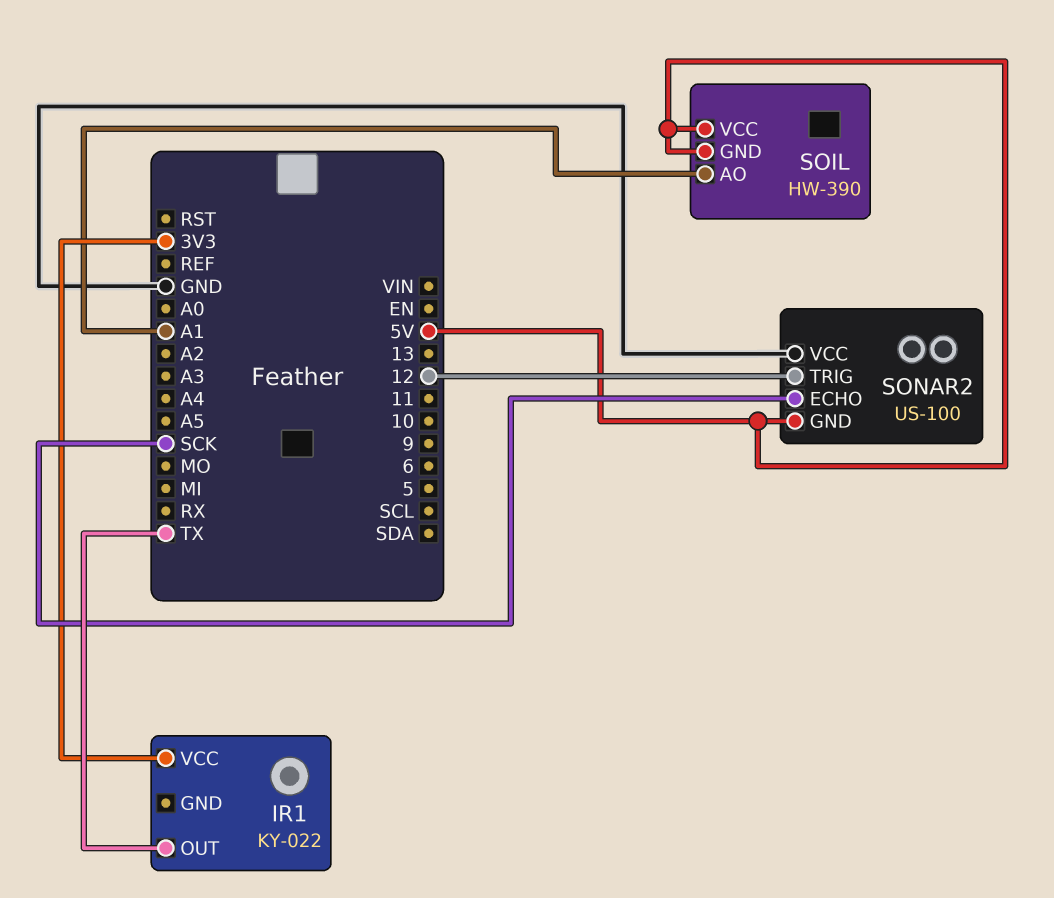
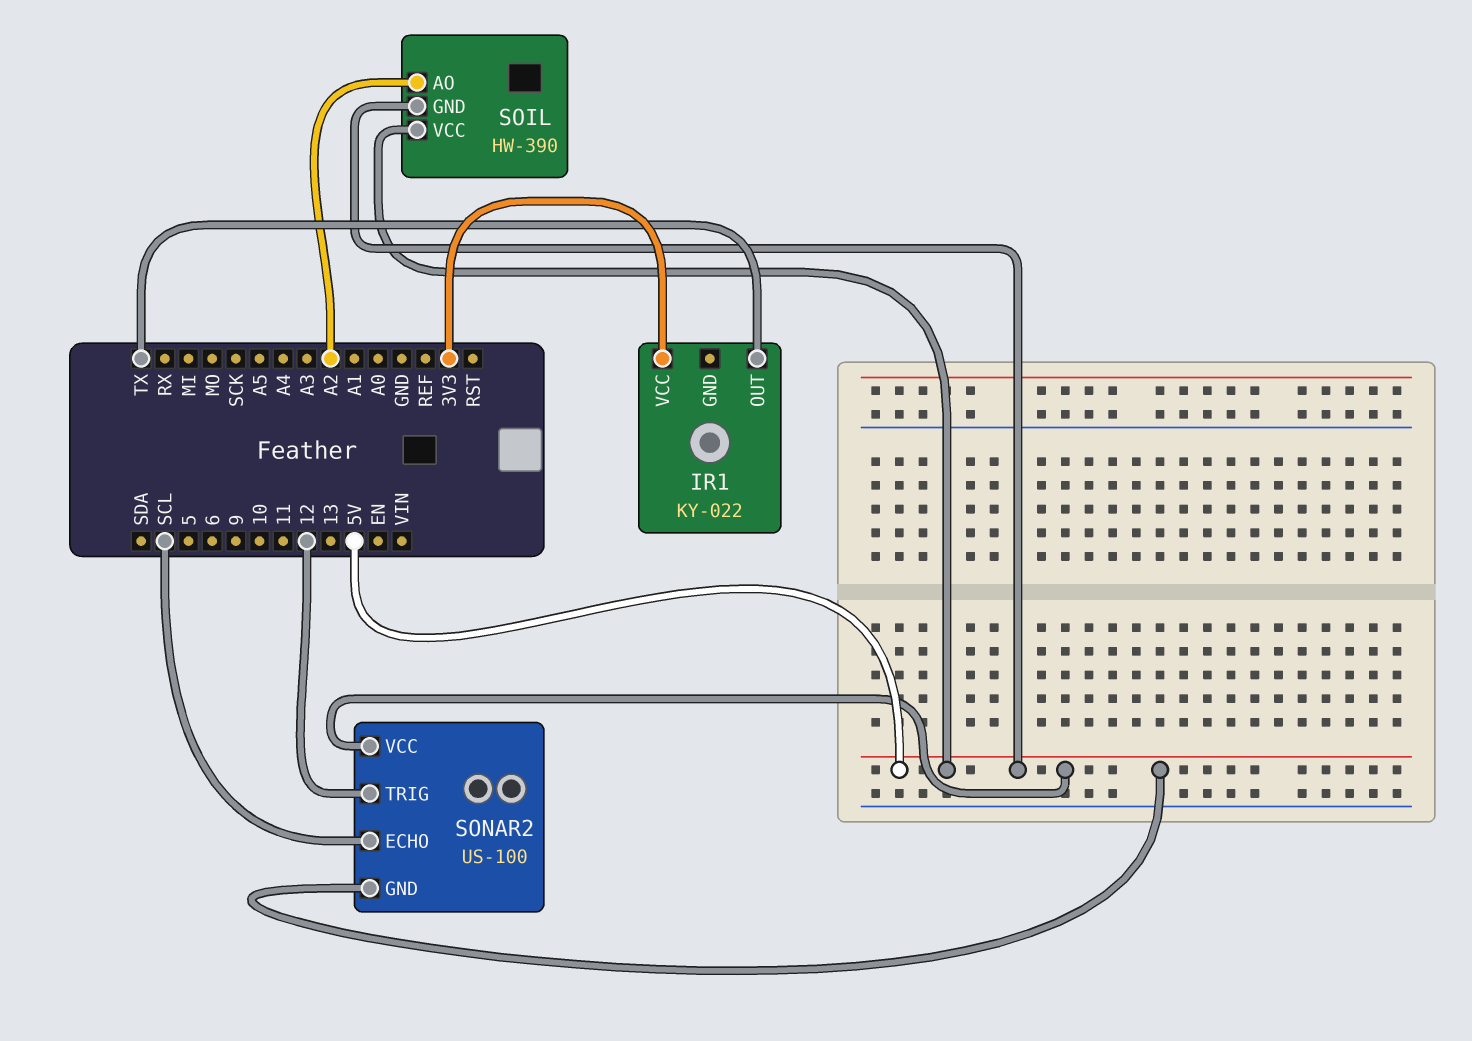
SOIL pin AO: A1 -> A2
SONAR2 pin ECHO: SCK -> SCL
SONAR2 pin VCC: GND -> 5V

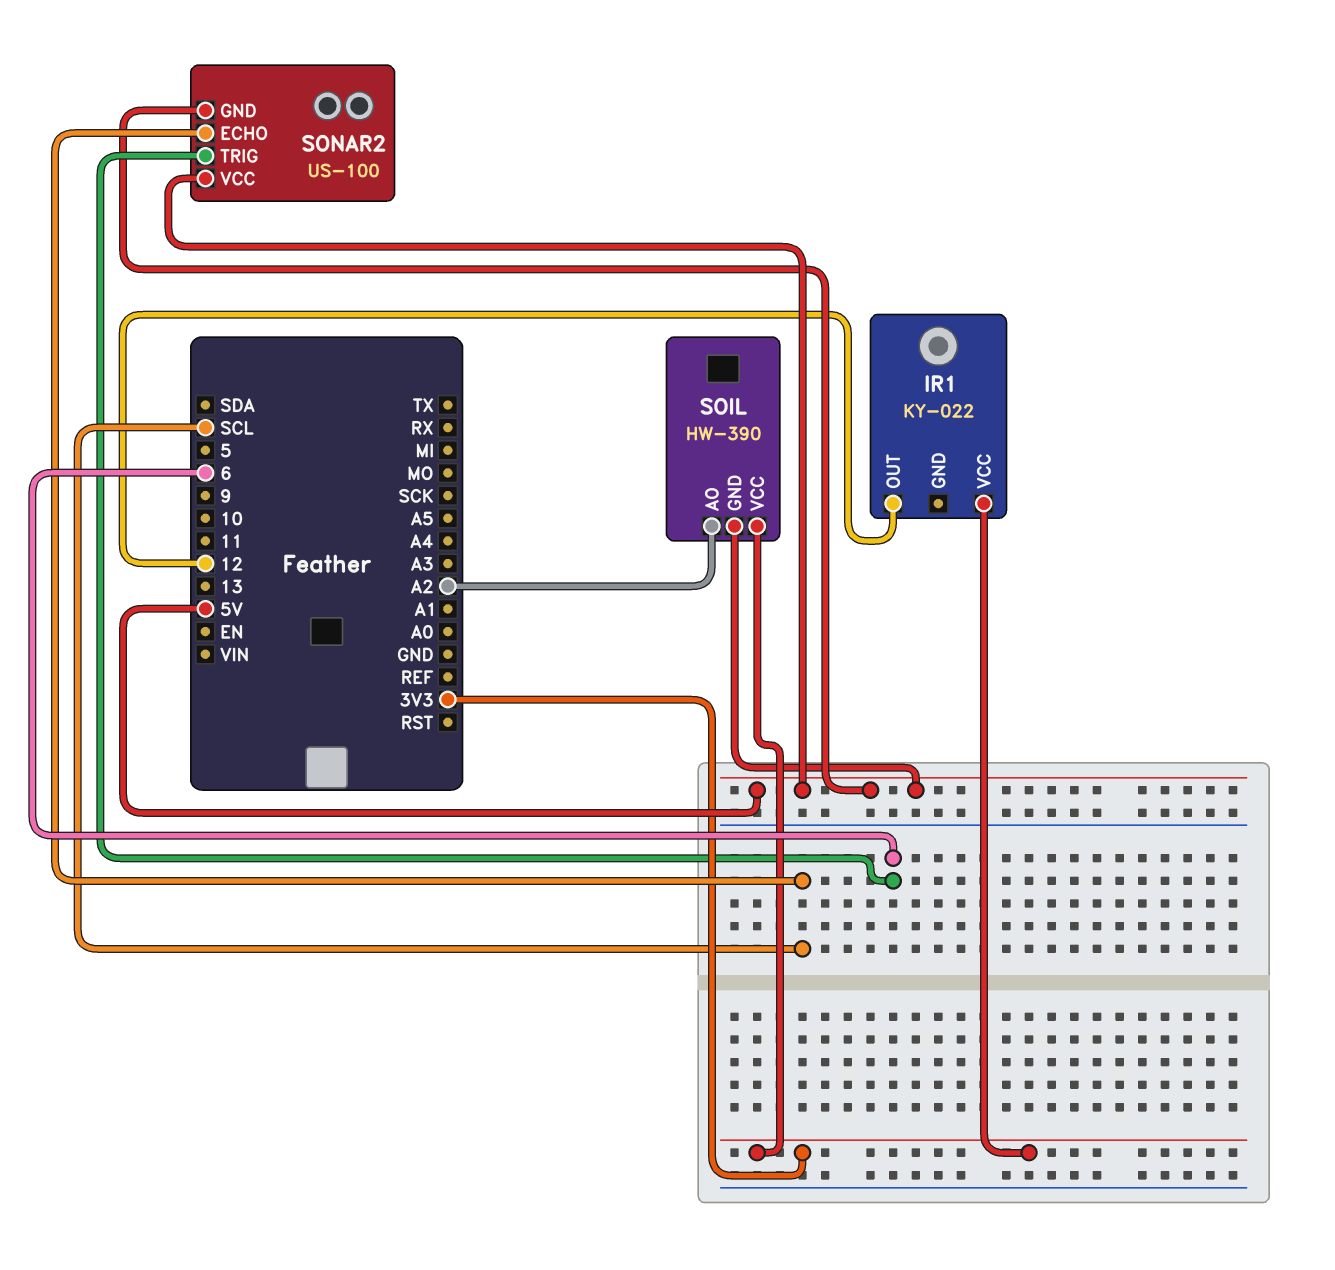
IR1 pin OUT: TX -> 12
SOIL pin VCC: 5V -> 3V3
SONAR2 pin TRIG: 12 -> 6

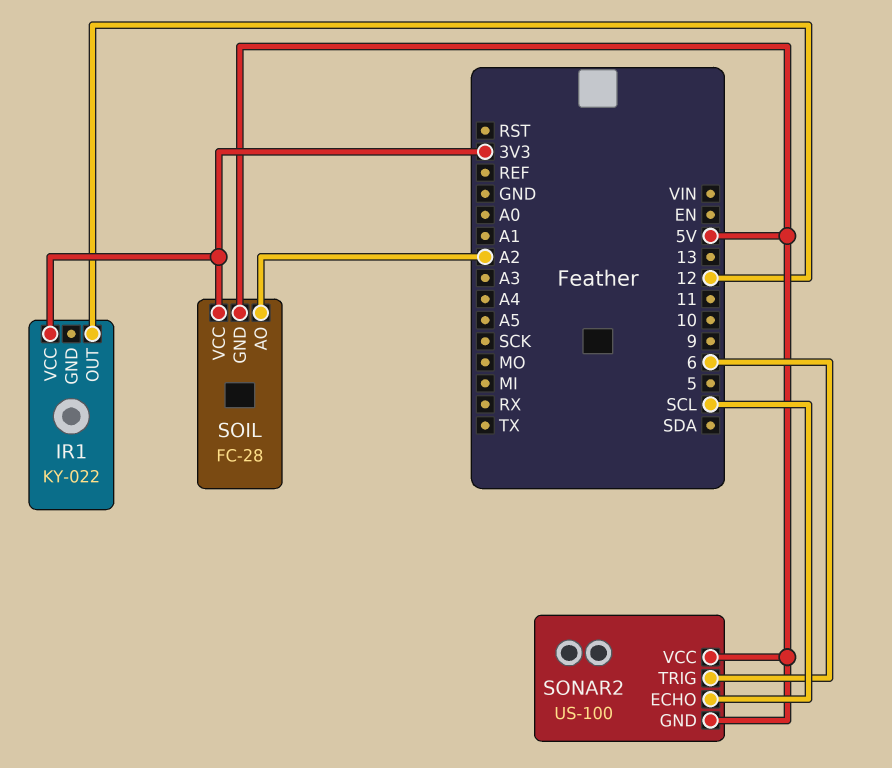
SOIL: HW-390 -> FC-28

